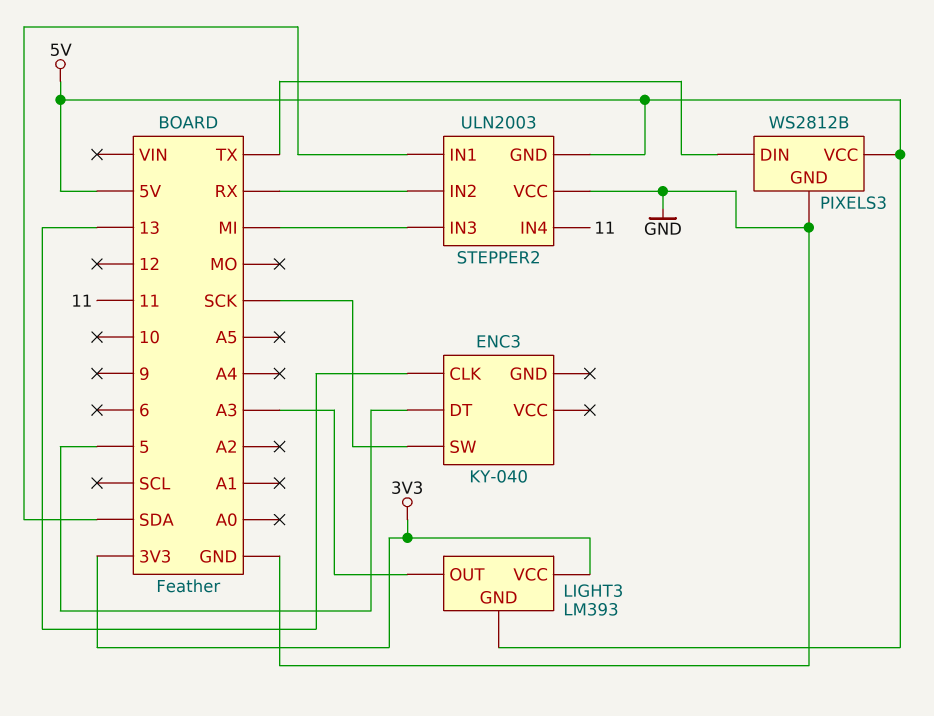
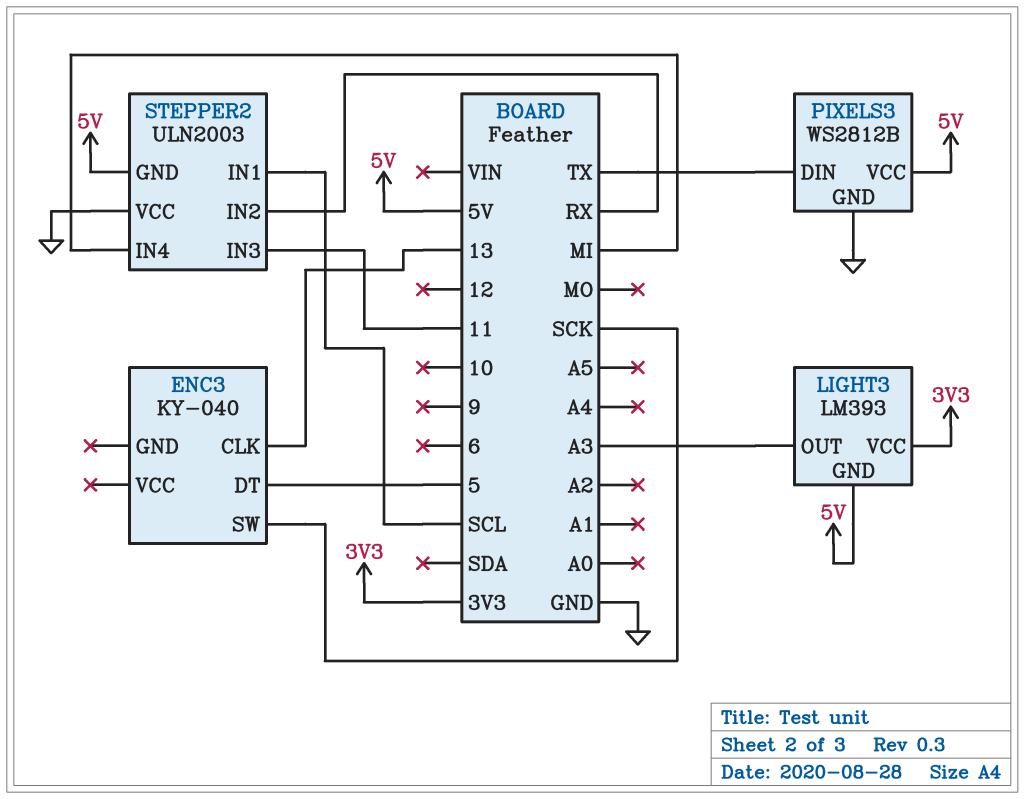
STEPPER2 pin IN1: SDA -> SCL
STEPPER2 pin IN3: MI -> 11
STEPPER2 pin IN4: 11 -> MI

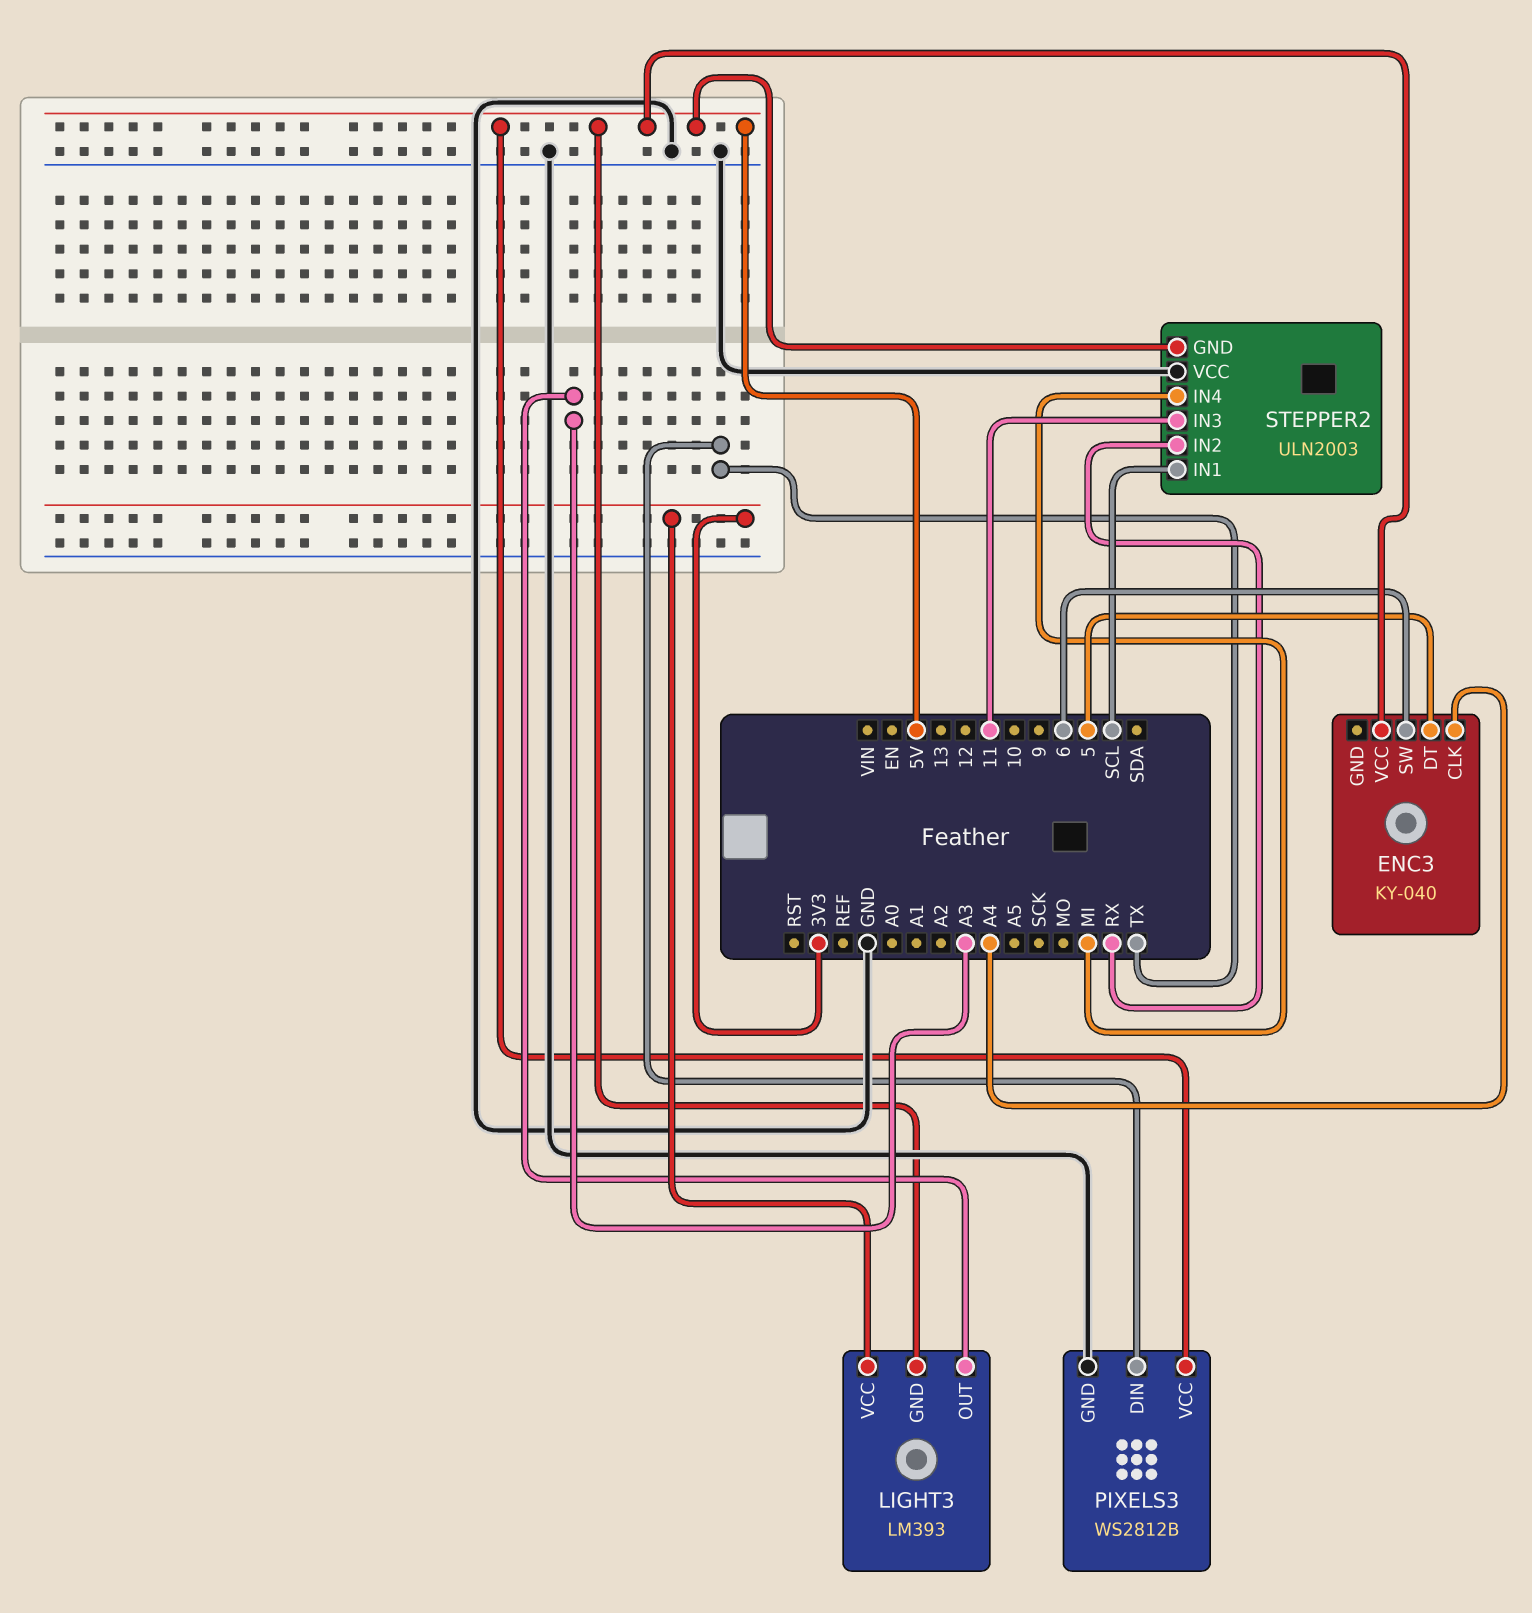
ENC3 pin CLK: 13 -> A4
ENC3 pin SW: SCK -> 6
ENC3 pin VCC: none -> 5V

